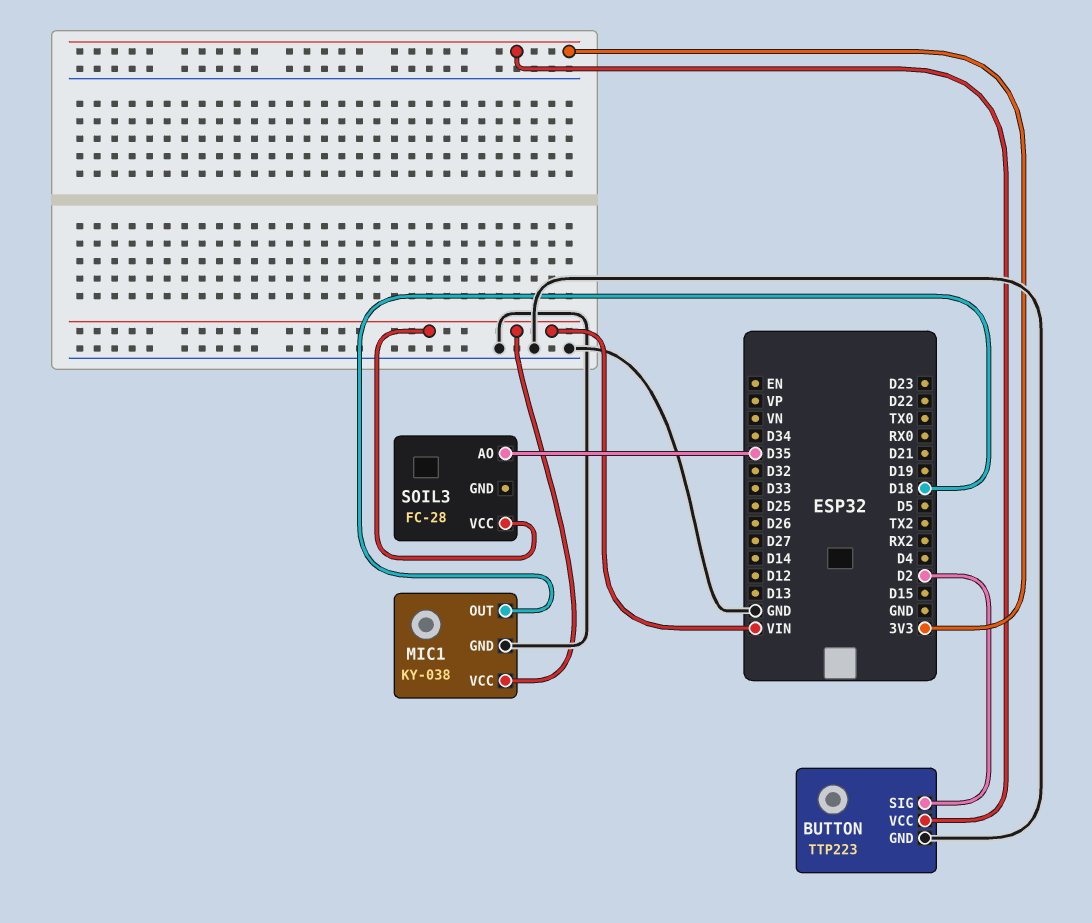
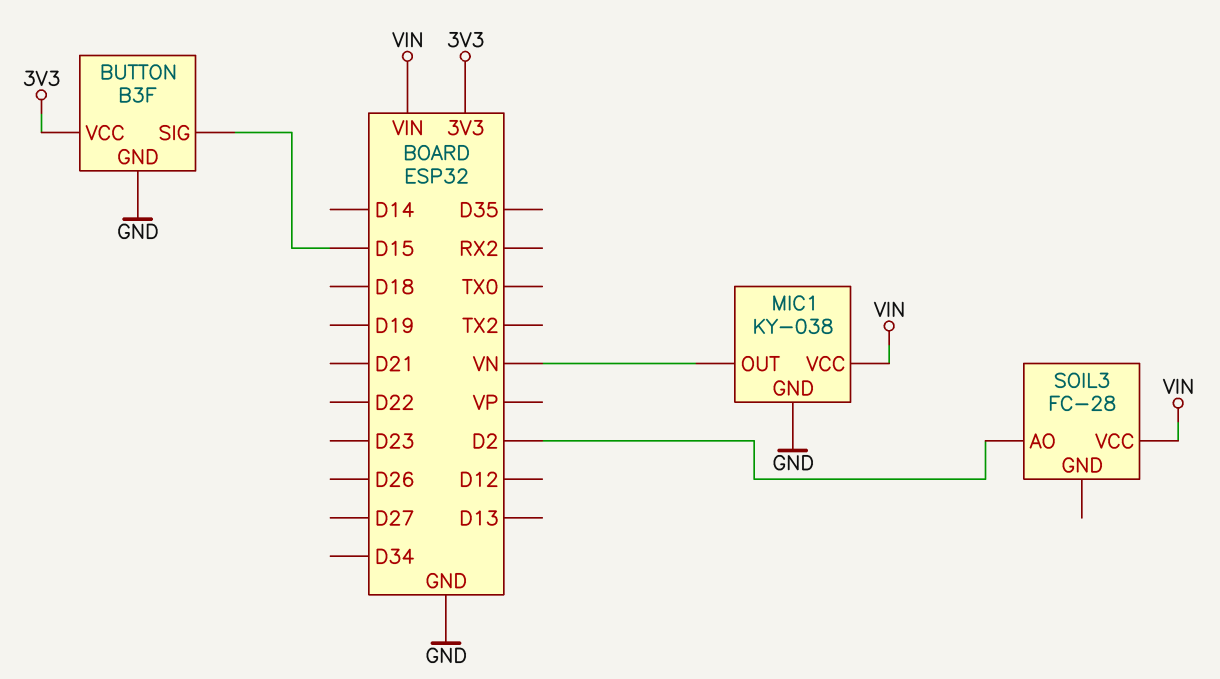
BUTTON: TTP223 -> B3F
BUTTON pin SIG: D2 -> D15
MIC1 pin OUT: D18 -> VN
SOIL3 pin AO: D35 -> D2

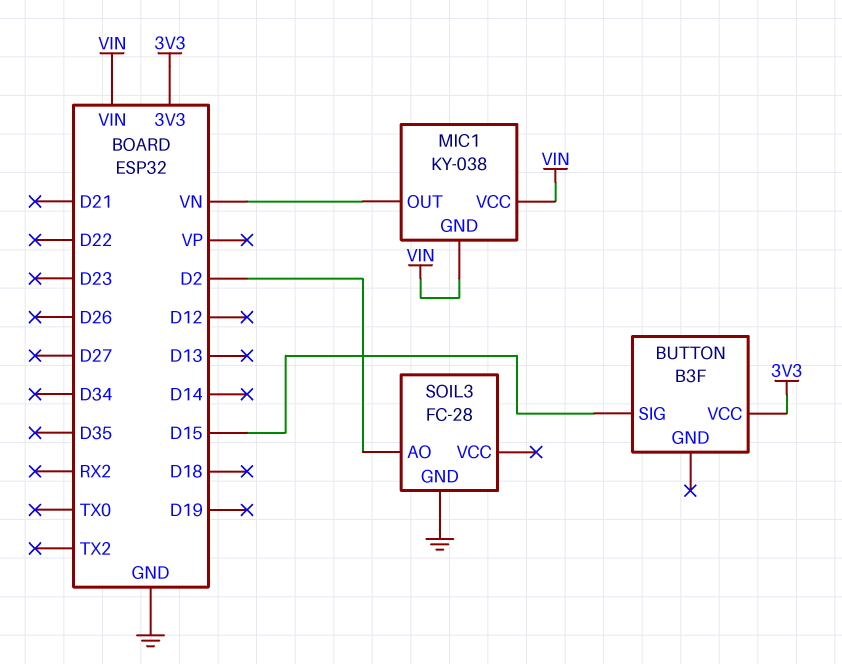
BUTTON pin GND: GND -> none
MIC1 pin GND: GND -> VIN
SOIL3 pin GND: none -> GND
SOIL3 pin VCC: VIN -> none

